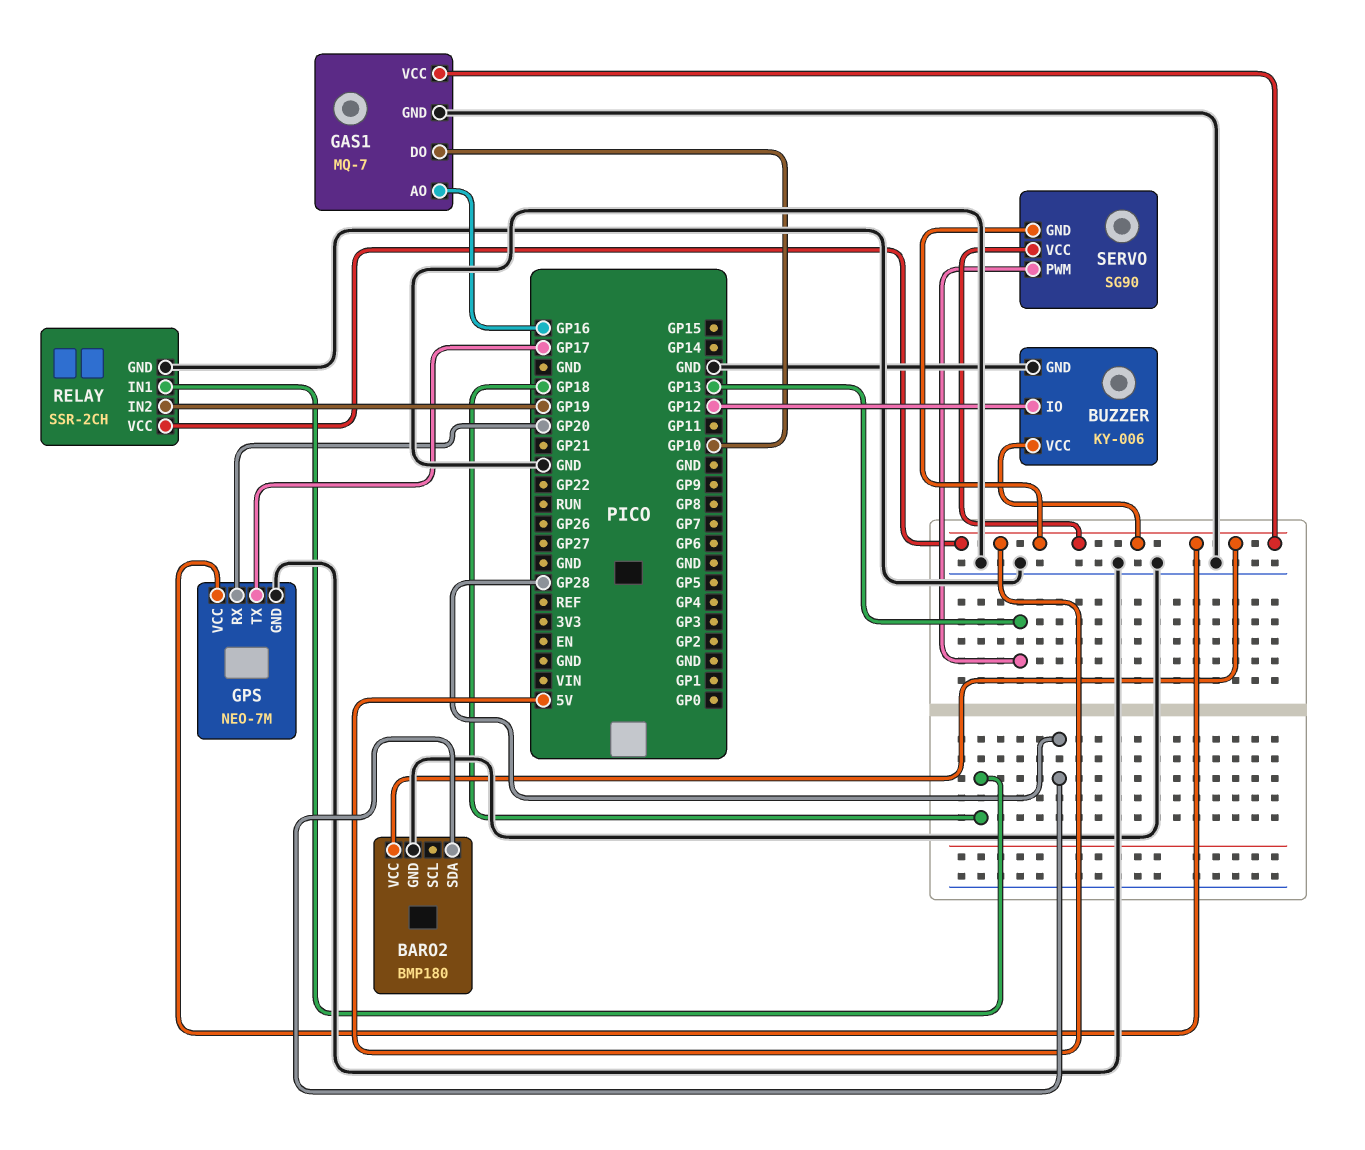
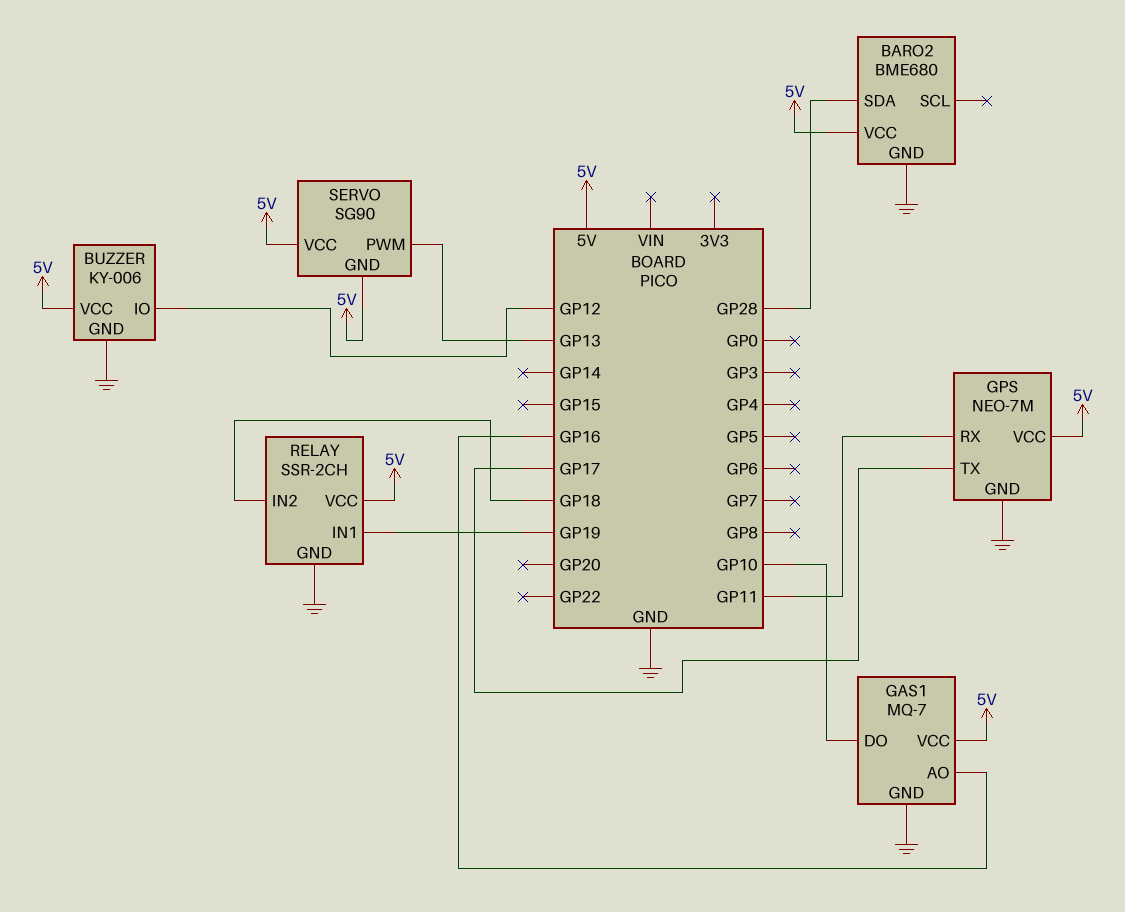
BARO2: BMP180 -> BME680
GPS pin RX: GP20 -> GP11
RELAY pin IN1: GP18 -> GP19
RELAY pin IN2: GP19 -> GP18

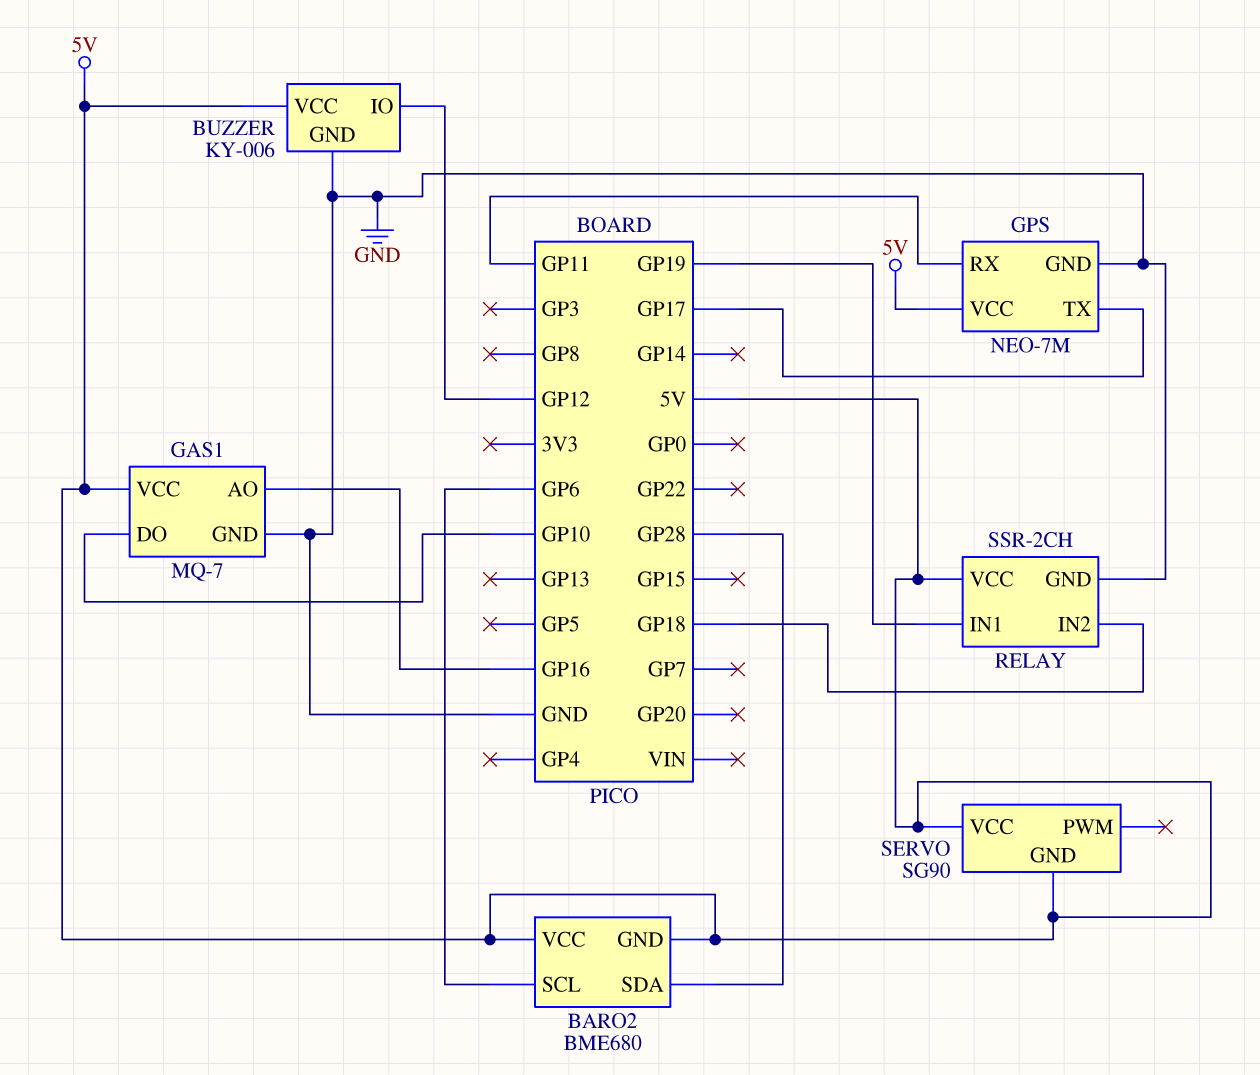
BARO2 pin GND: GND -> 5V
BARO2 pin SCL: none -> GP6
SERVO pin PWM: GP13 -> none

